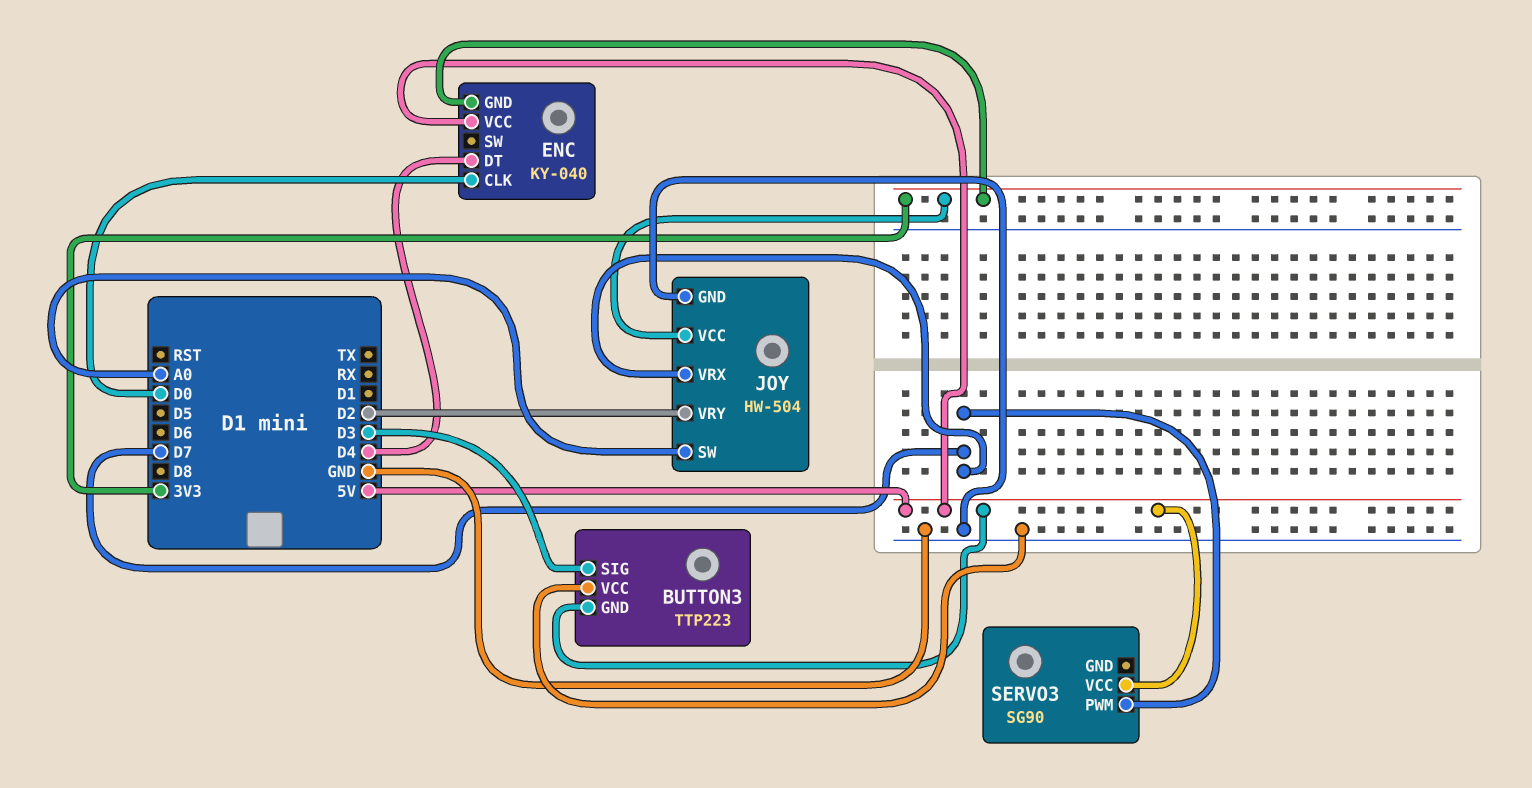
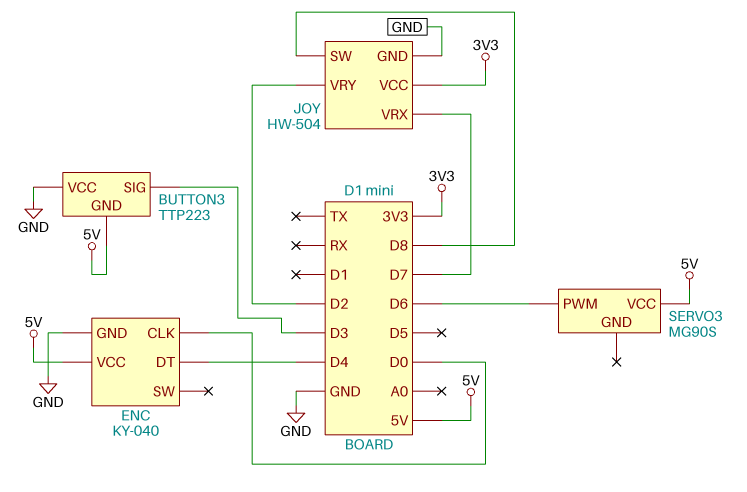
ENC pin GND: 3V3 -> GND
JOY pin SW: A0 -> D8
SERVO3: SG90 -> MG90S
SERVO3 pin PWM: D7 -> D6

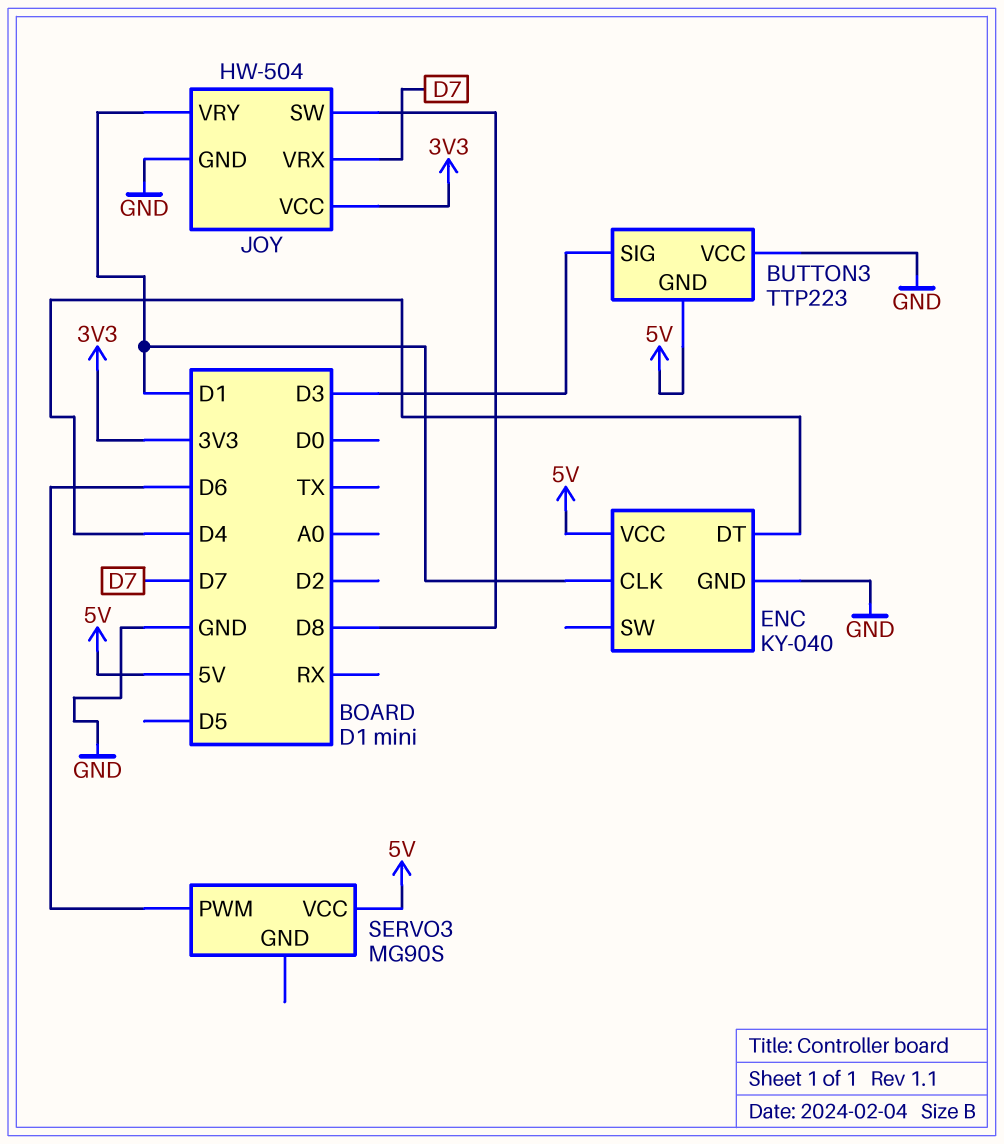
ENC pin CLK: D0 -> D1
JOY pin VRY: D2 -> D1

